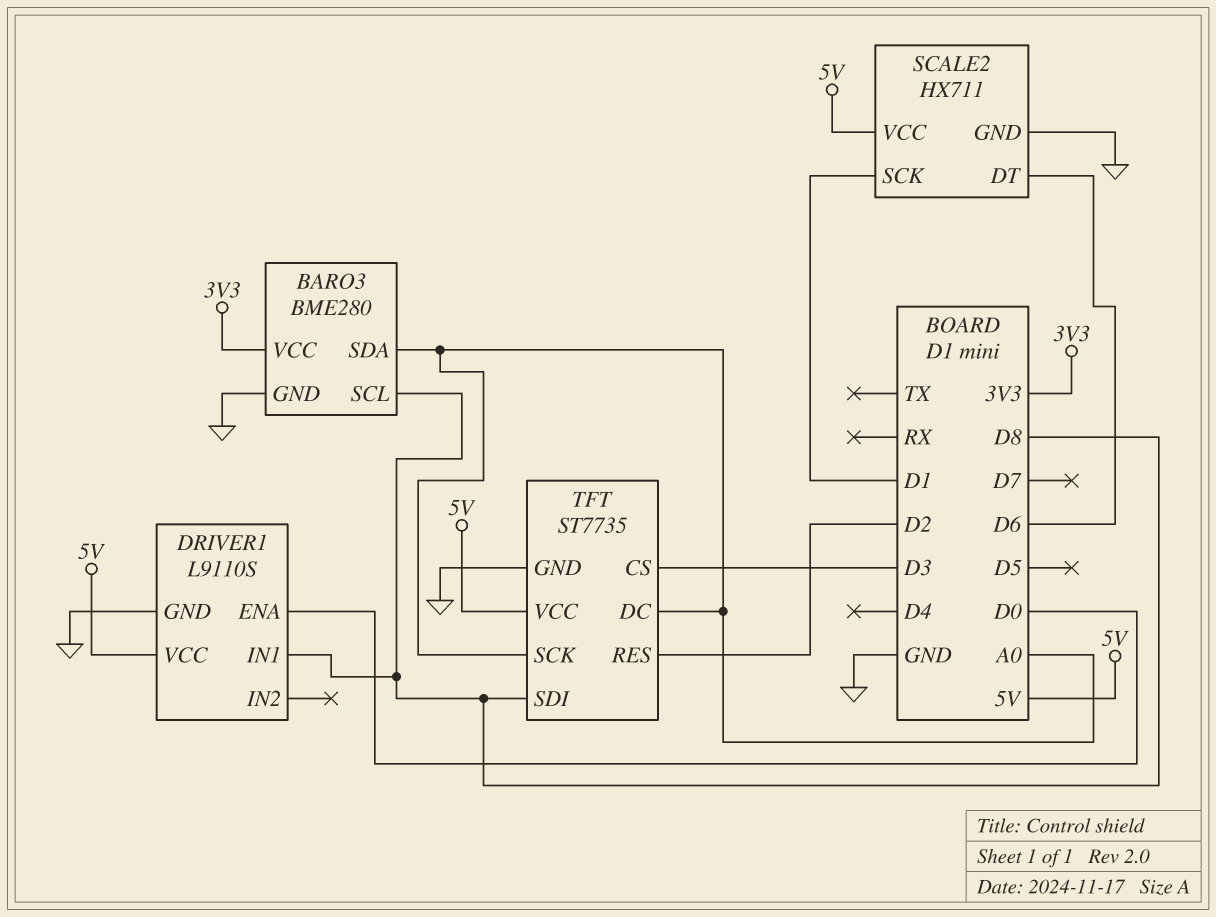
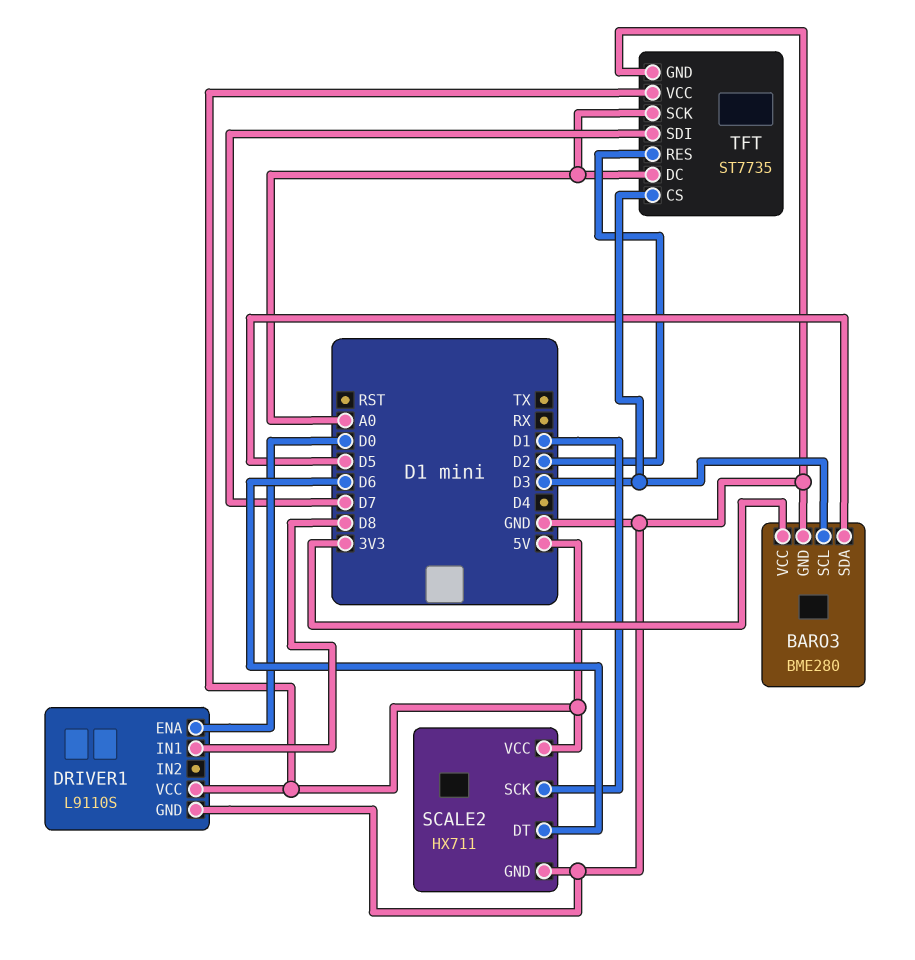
BARO3 pin SCL: D8 -> D3
BARO3 pin SDA: A0 -> D5
TFT pin SDI: D8 -> D7

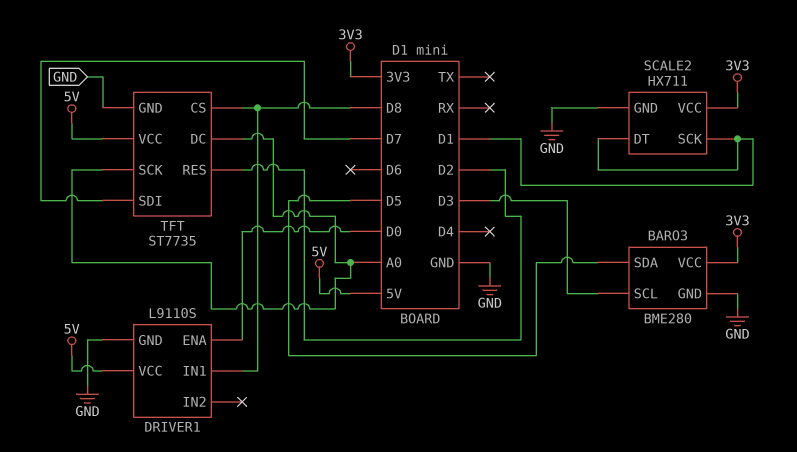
SCALE2 pin DT: D6 -> D1
SCALE2 pin VCC: 5V -> 3V3
TFT pin CS: D3 -> D8

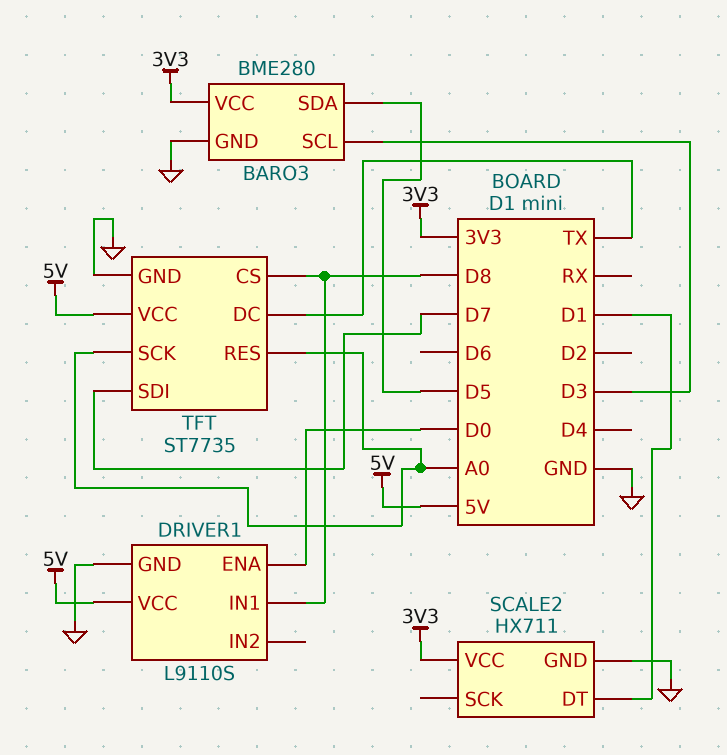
SCALE2 pin SCK: D1 -> none
TFT pin DC: A0 -> TX
TFT pin RES: D2 -> A0

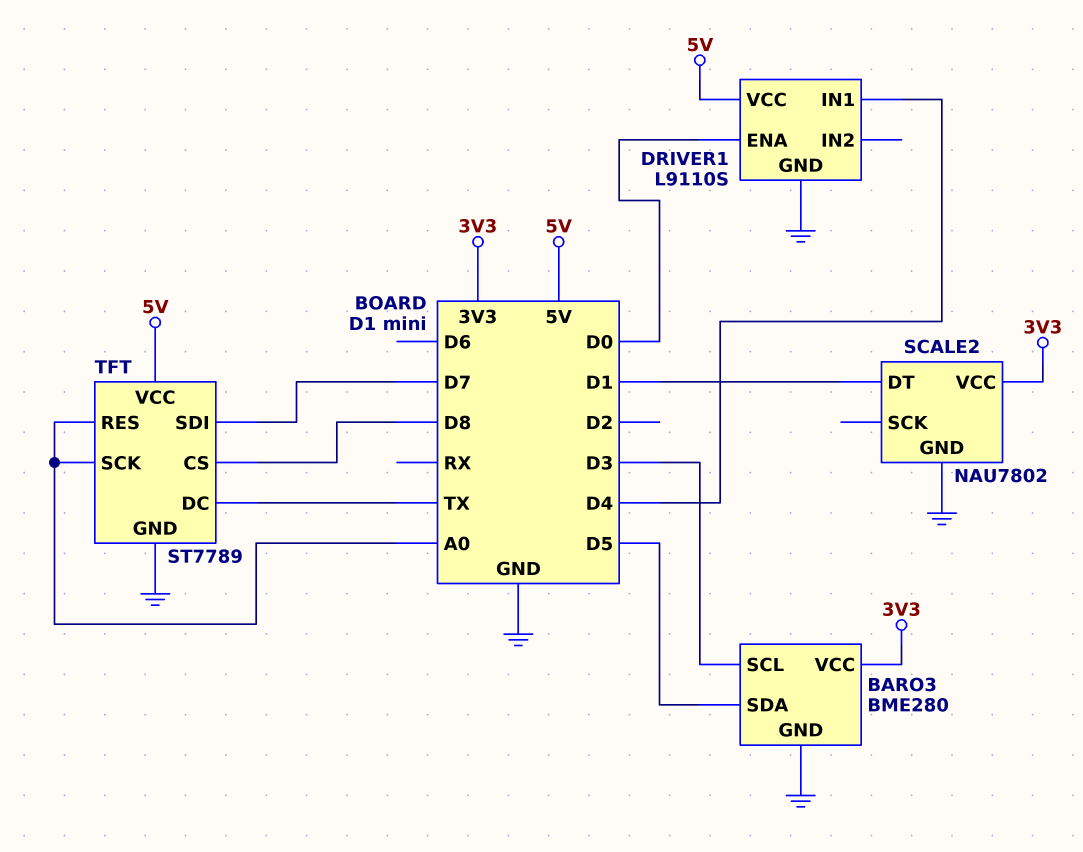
DRIVER1 pin IN1: D8 -> D4
SCALE2: HX711 -> NAU7802
TFT: ST7735 -> ST7789

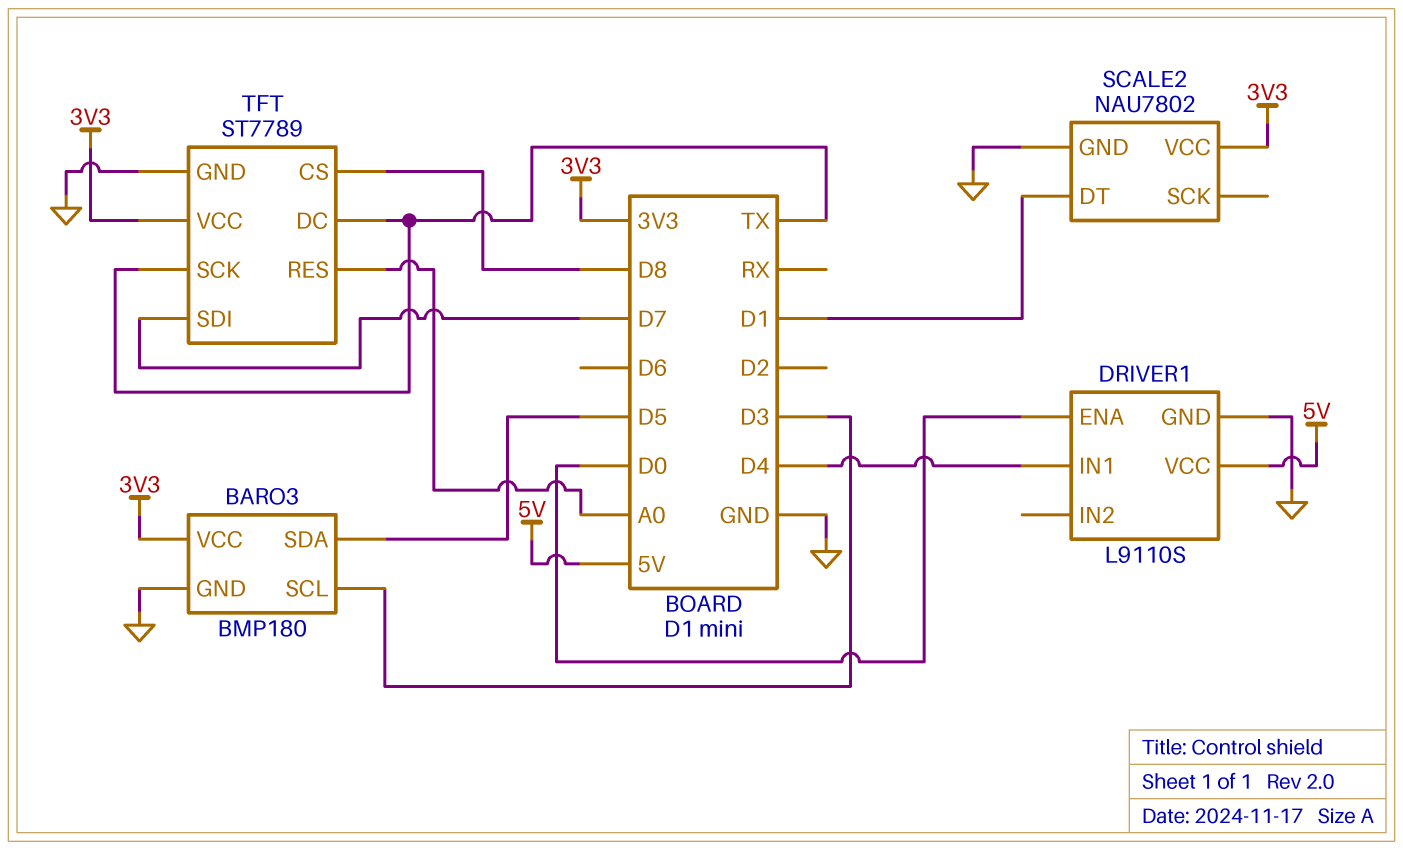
BARO3: BME280 -> BMP180
TFT pin SCK: A0 -> TX
TFT pin VCC: 5V -> 3V3

